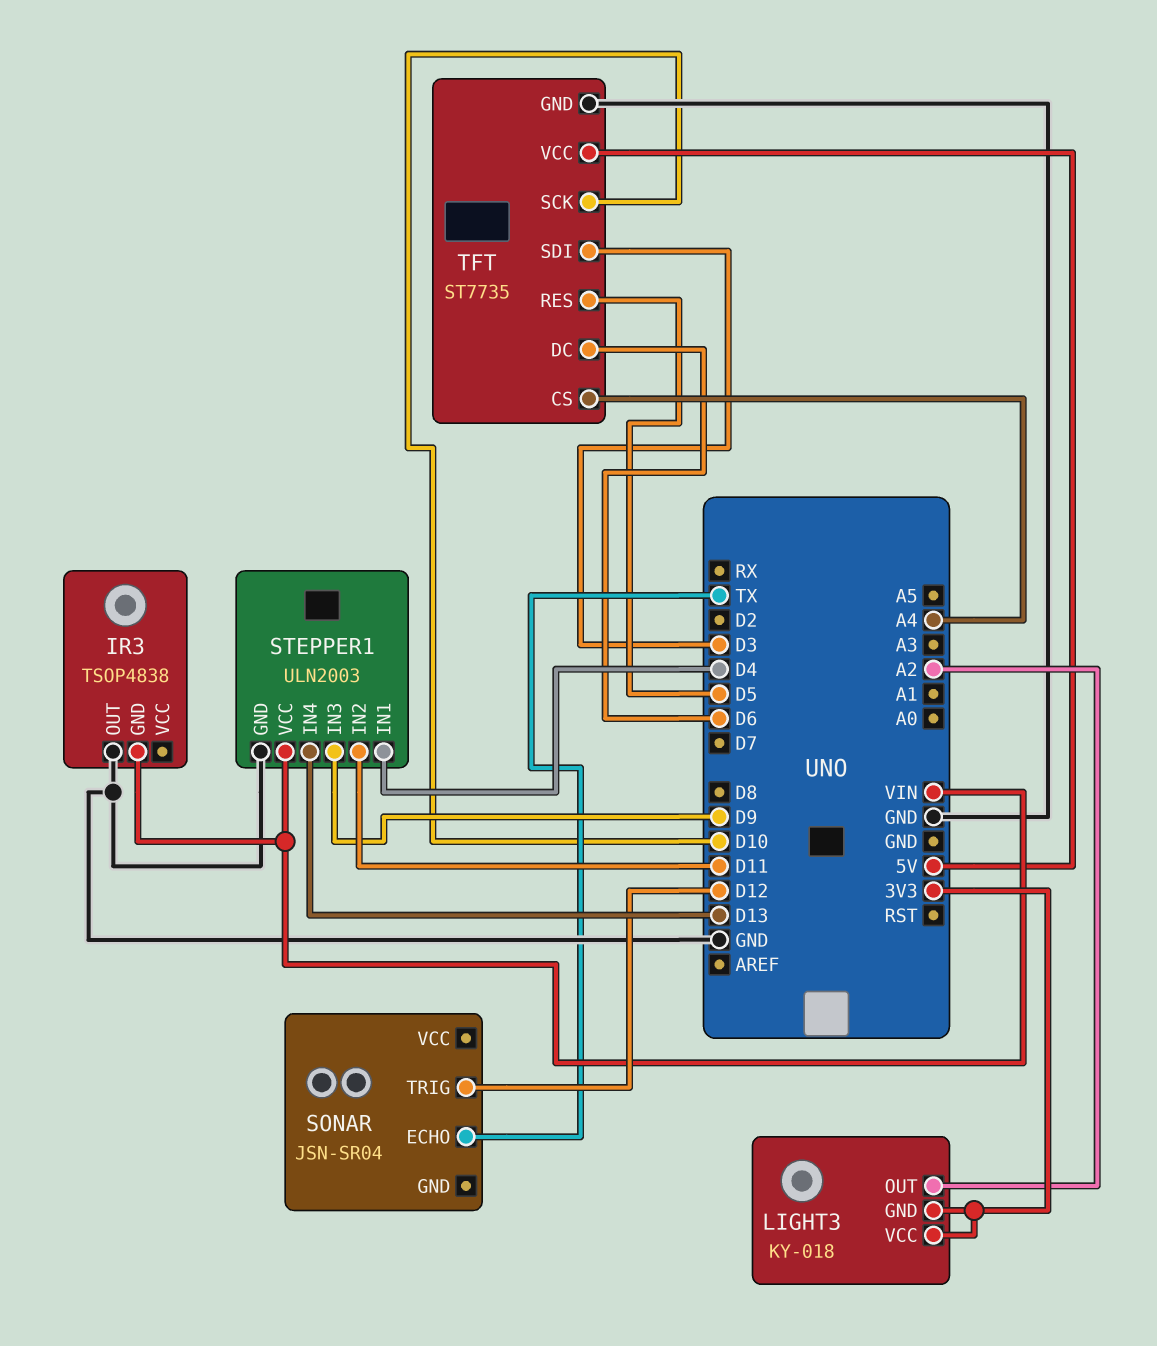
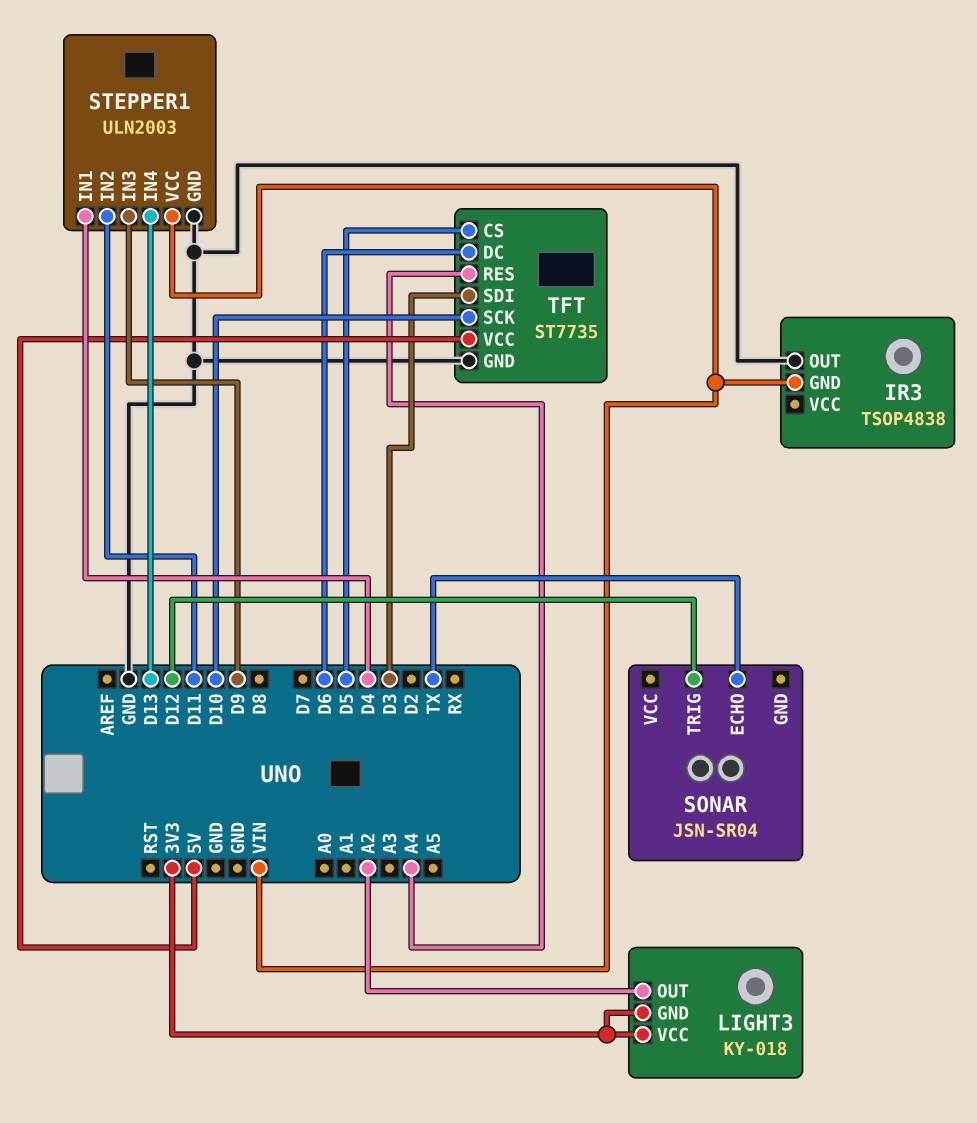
TFT pin CS: A4 -> D5
TFT pin RES: D5 -> A4

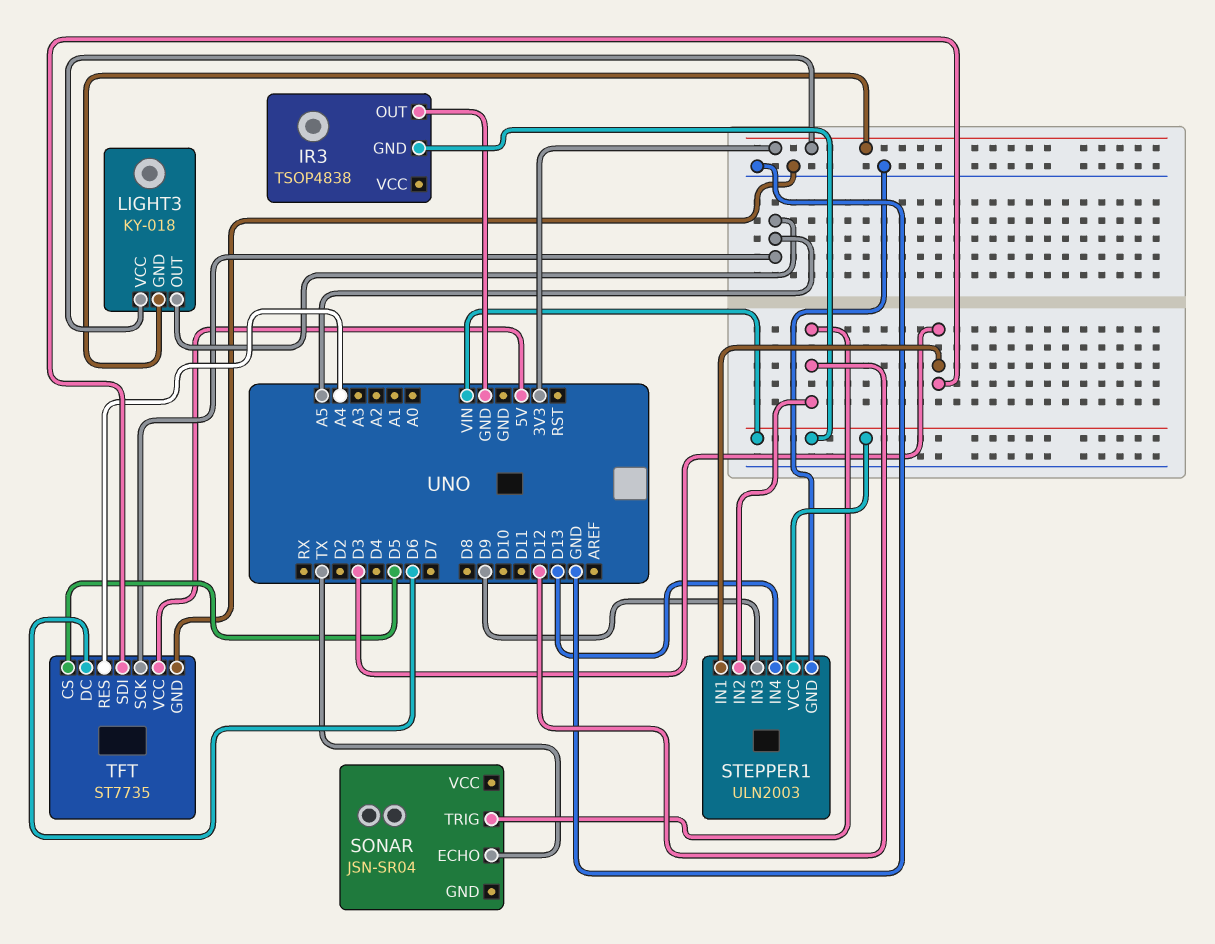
LIGHT3 pin OUT: A2 -> A5
STEPPER1 pin IN1: D4 -> D3
STEPPER1 pin IN2: D11 -> D12
TFT pin SCK: D10 -> A5

